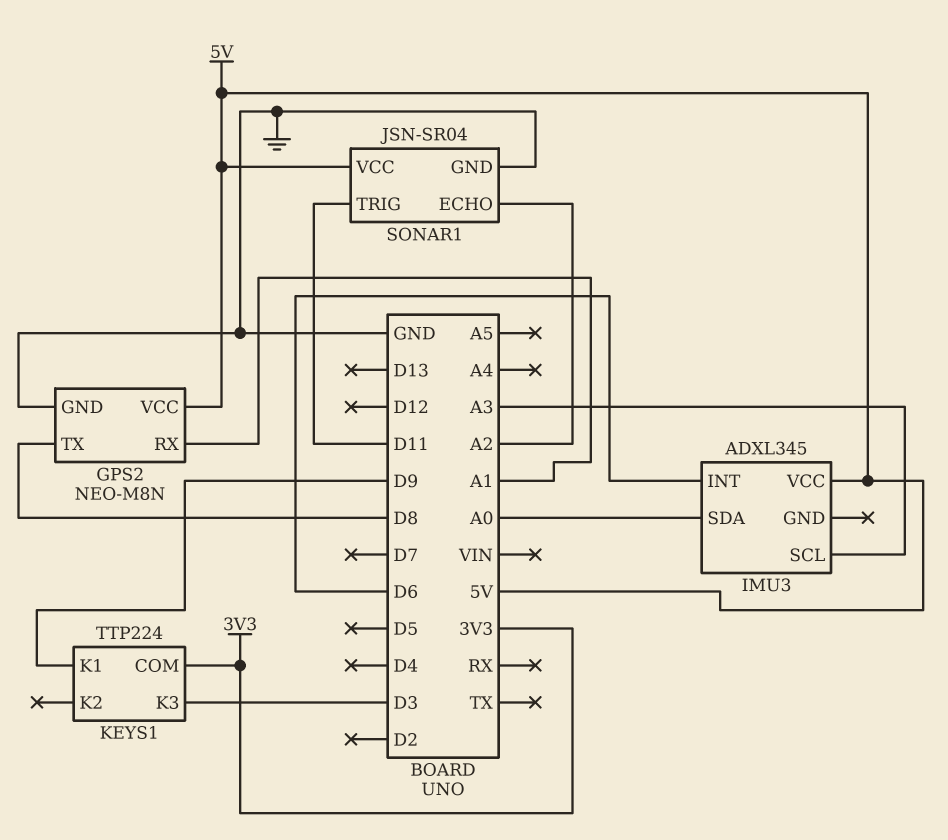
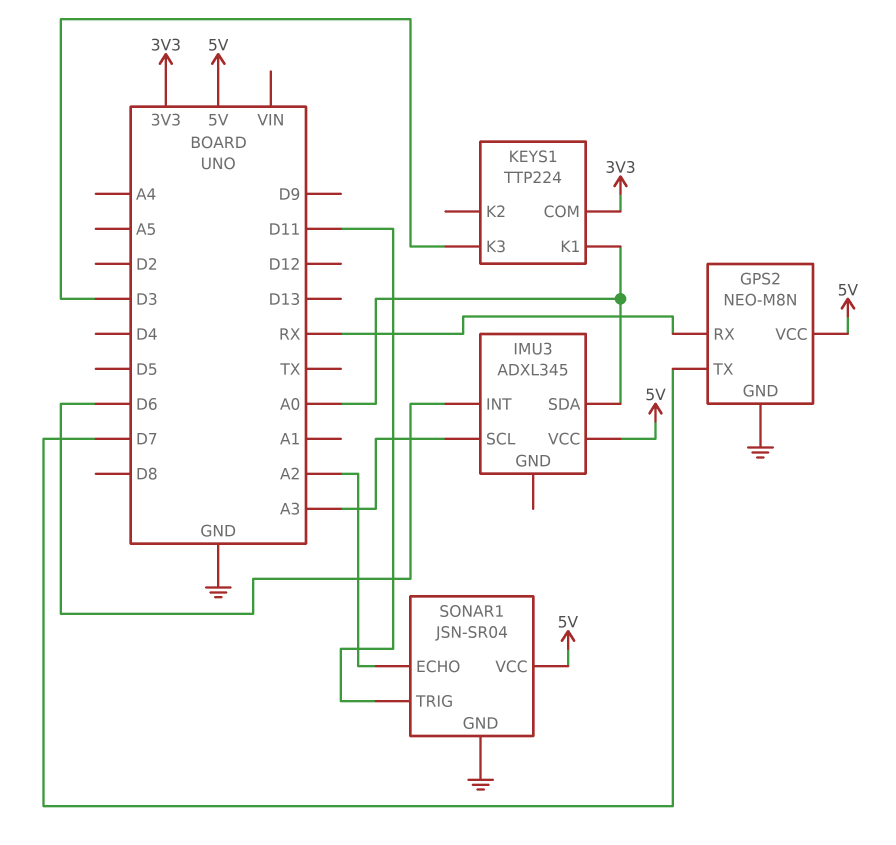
GPS2 pin RX: A1 -> RX
GPS2 pin TX: D8 -> D7
KEYS1 pin K1: D9 -> A0

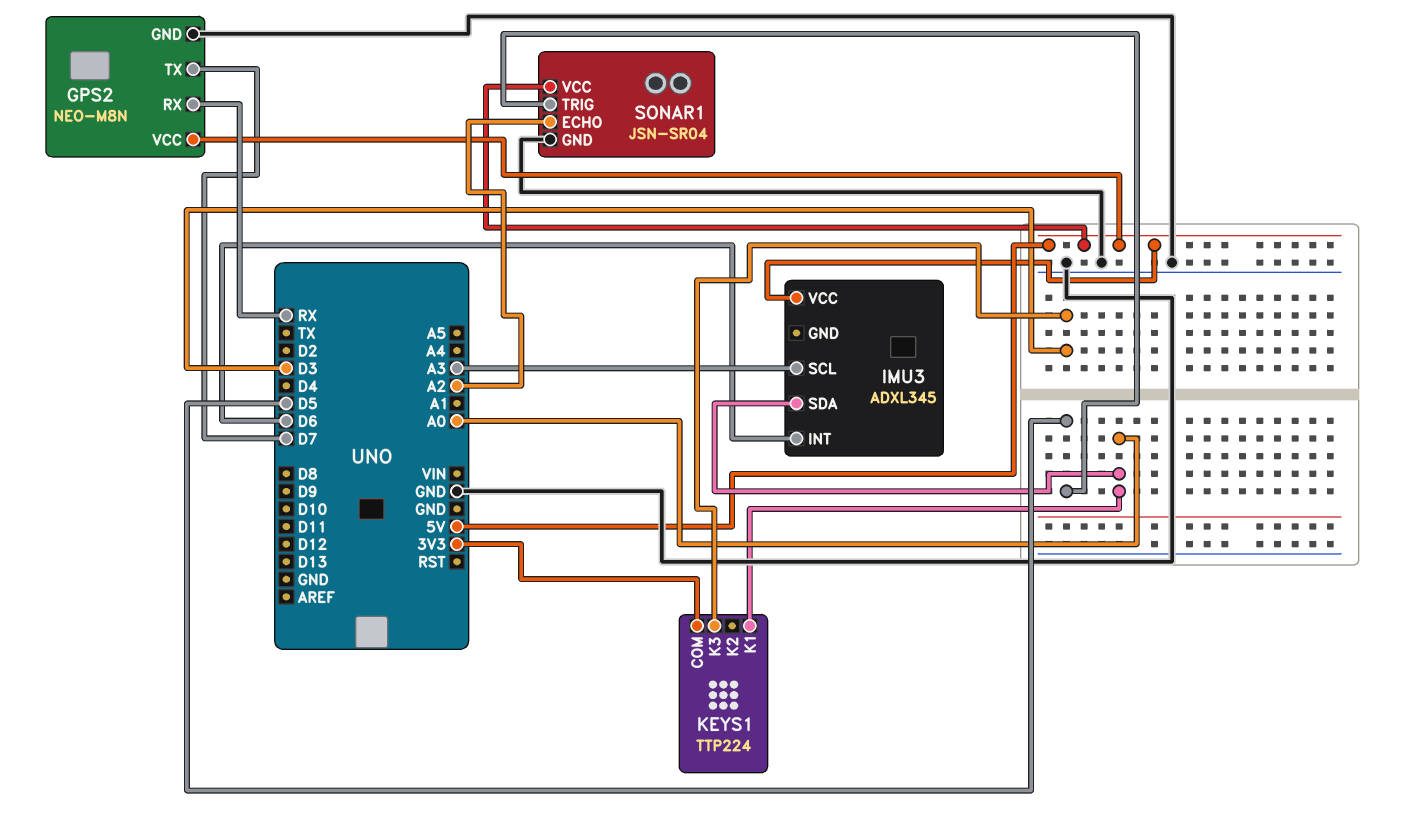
SONAR1 pin TRIG: D11 -> D5

